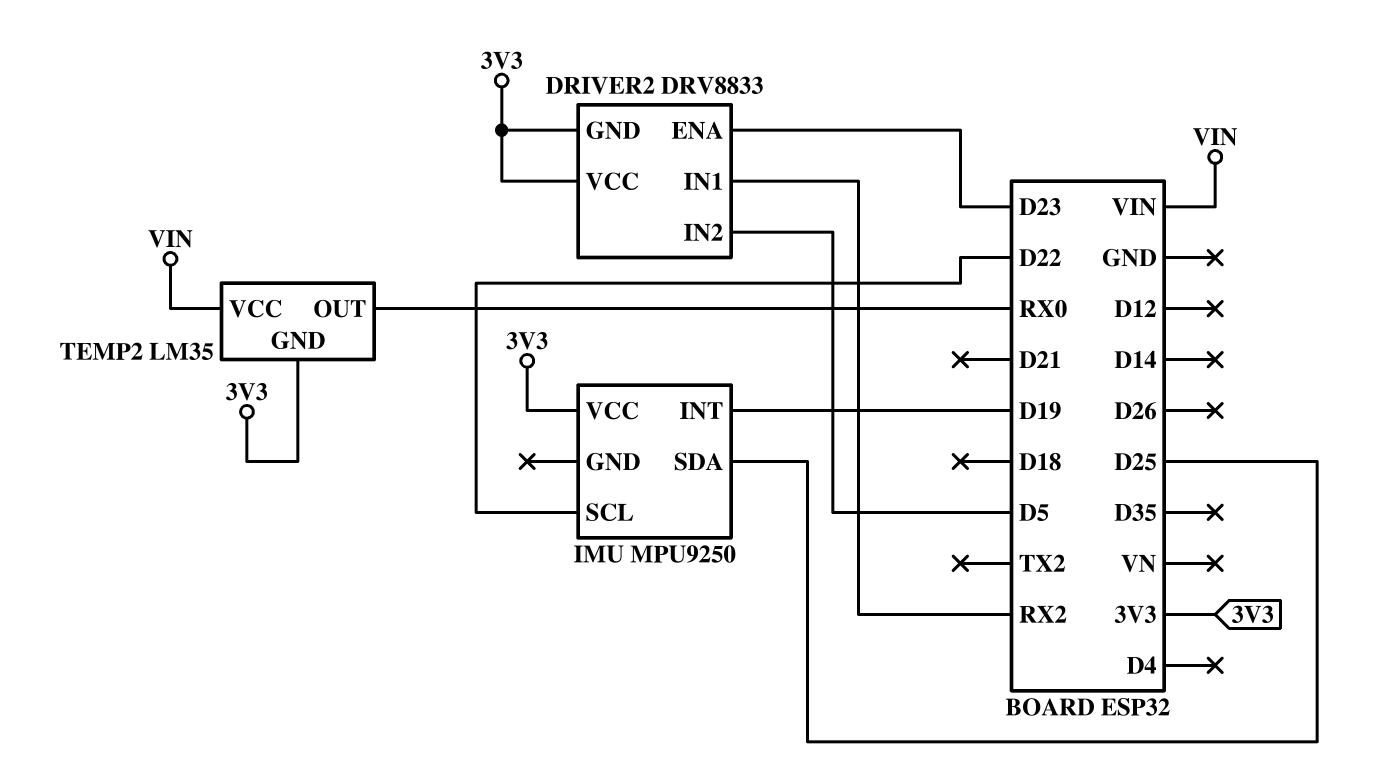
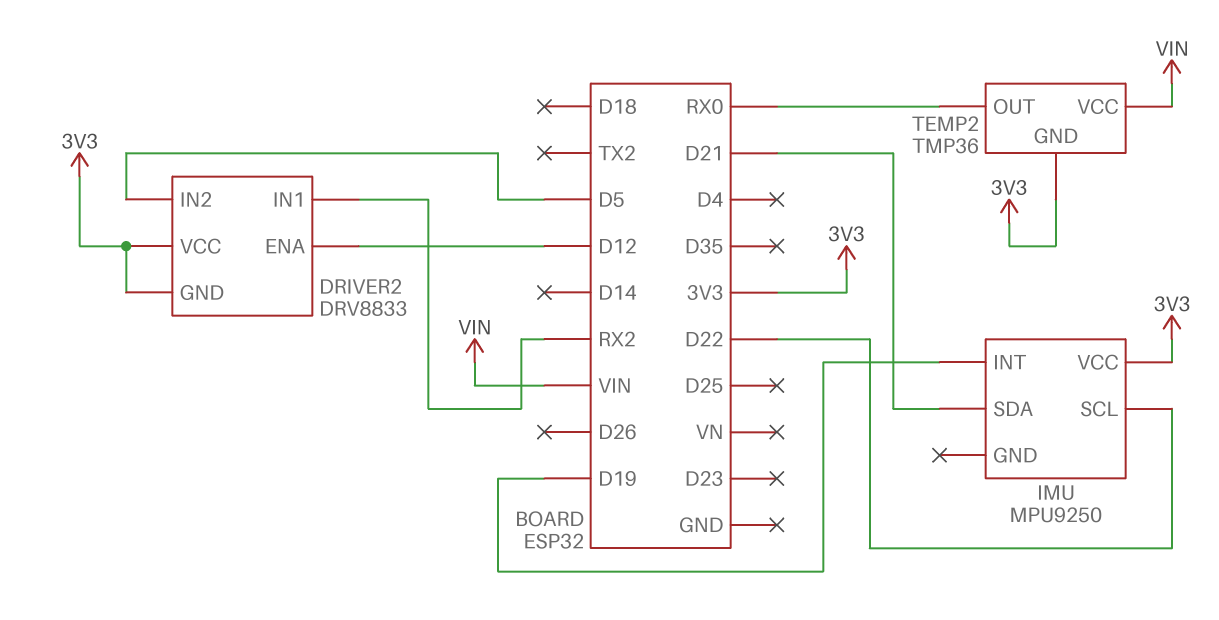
DRIVER2 pin ENA: D23 -> D12
IMU pin SDA: D25 -> D21
TEMP2: LM35 -> TMP36

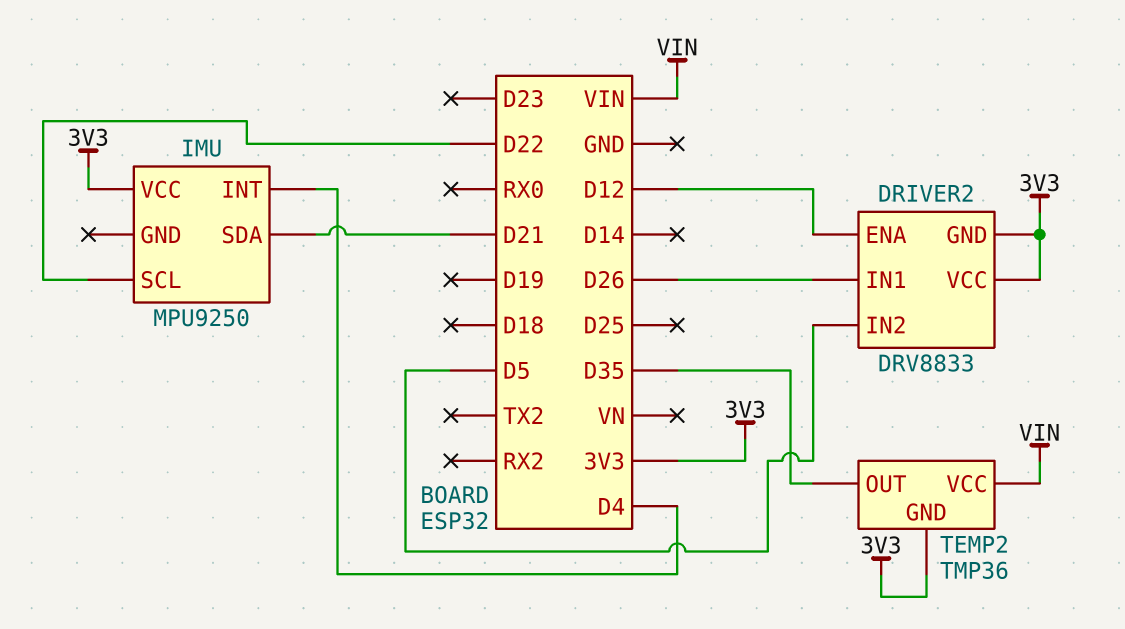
DRIVER2 pin IN1: RX2 -> D26
IMU pin INT: D19 -> D4
TEMP2 pin OUT: RX0 -> D35

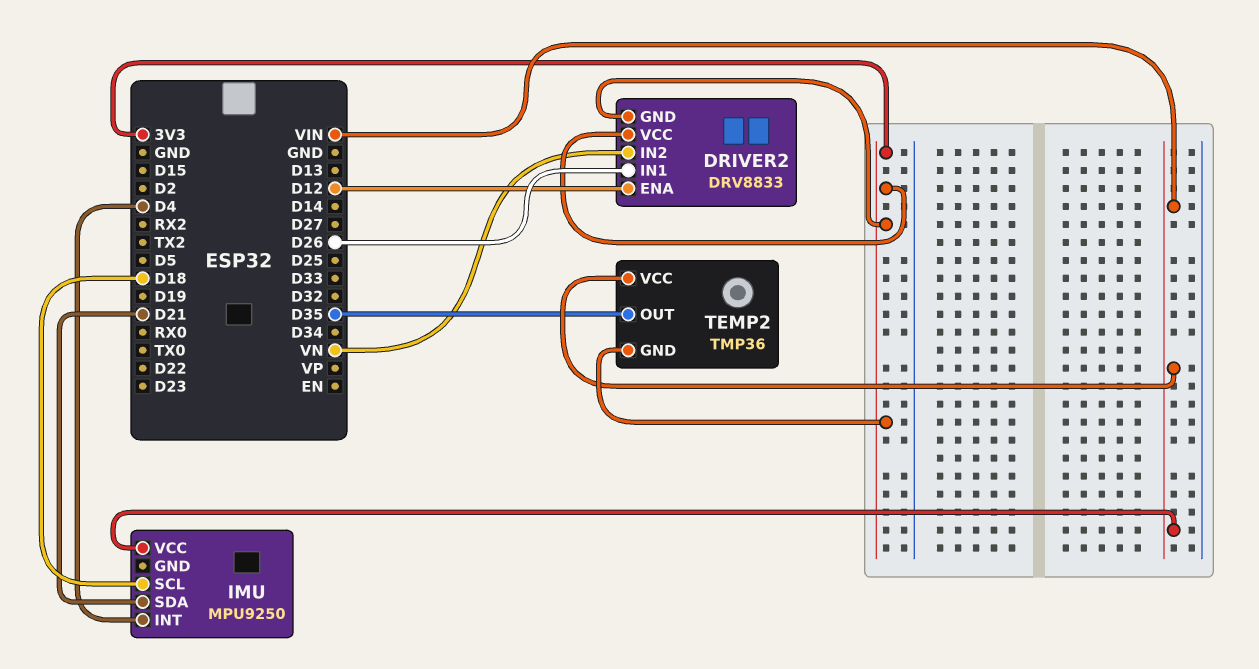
DRIVER2 pin IN2: D5 -> VN
IMU pin SCL: D22 -> D18
IMU pin VCC: 3V3 -> VIN

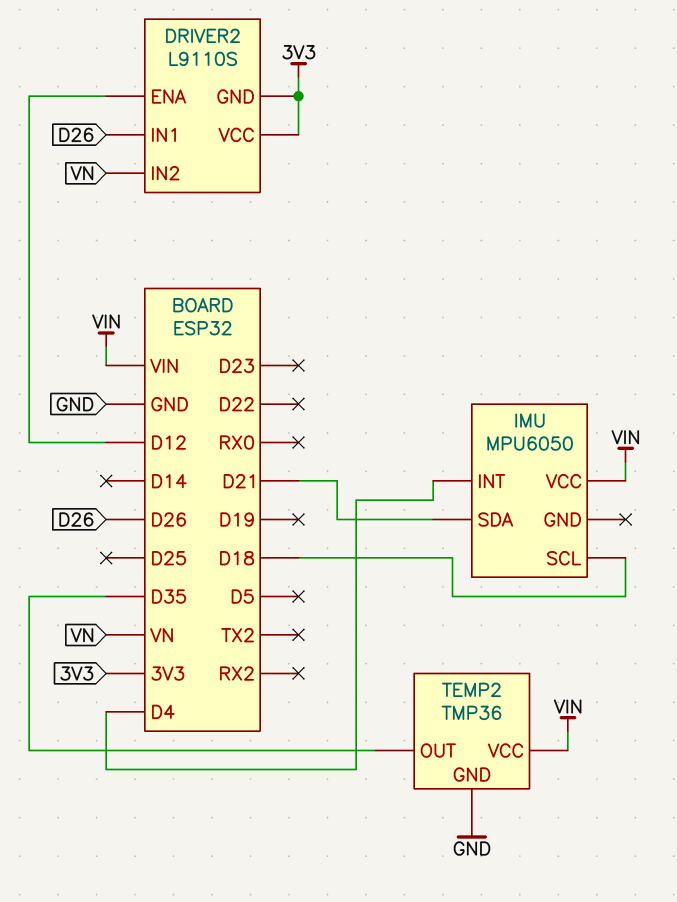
DRIVER2: DRV8833 -> L9110S
IMU: MPU9250 -> MPU6050
TEMP2 pin GND: 3V3 -> GND

